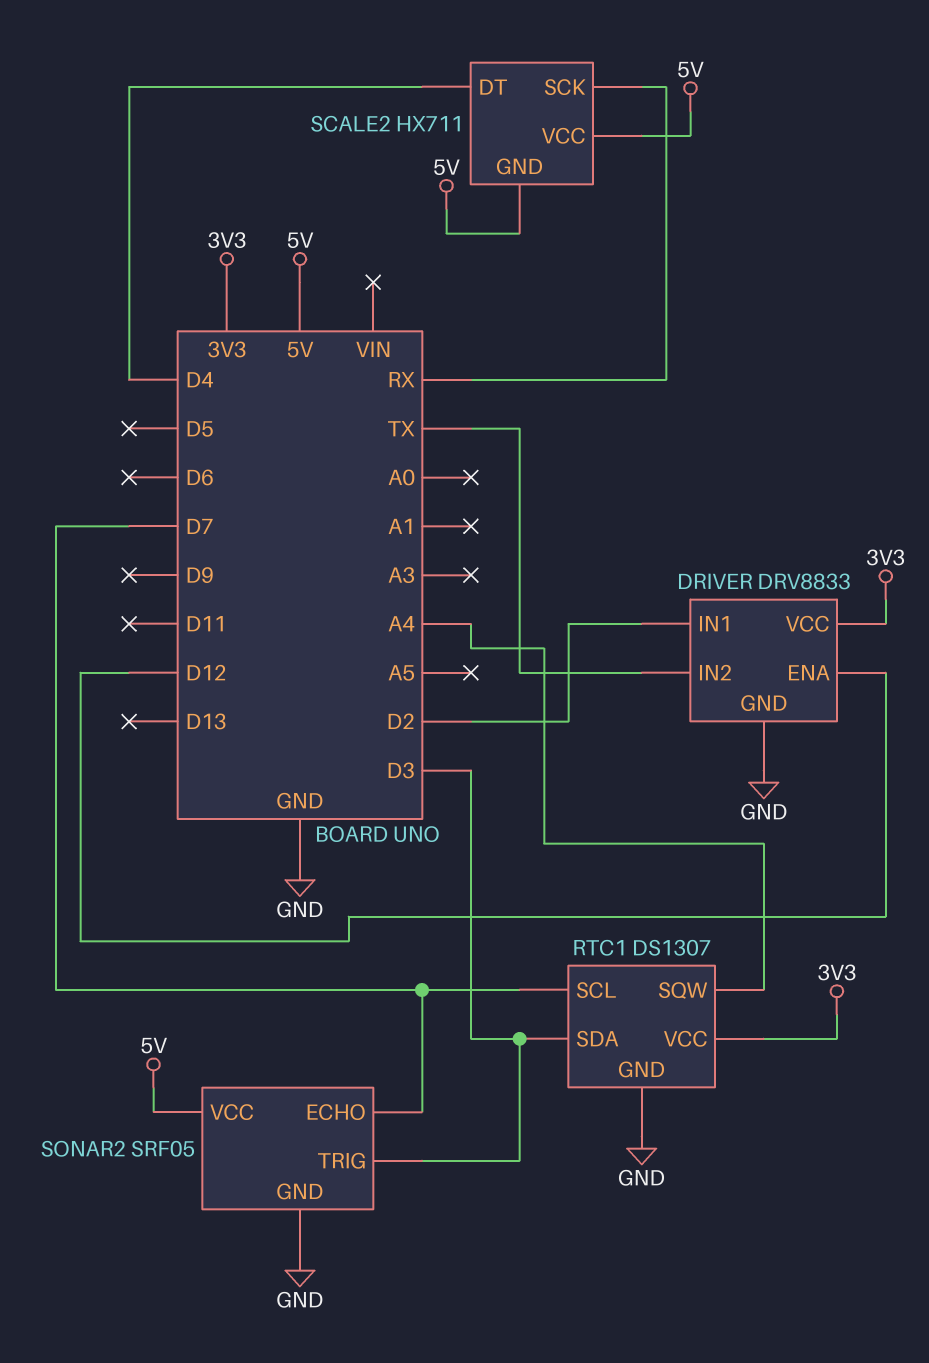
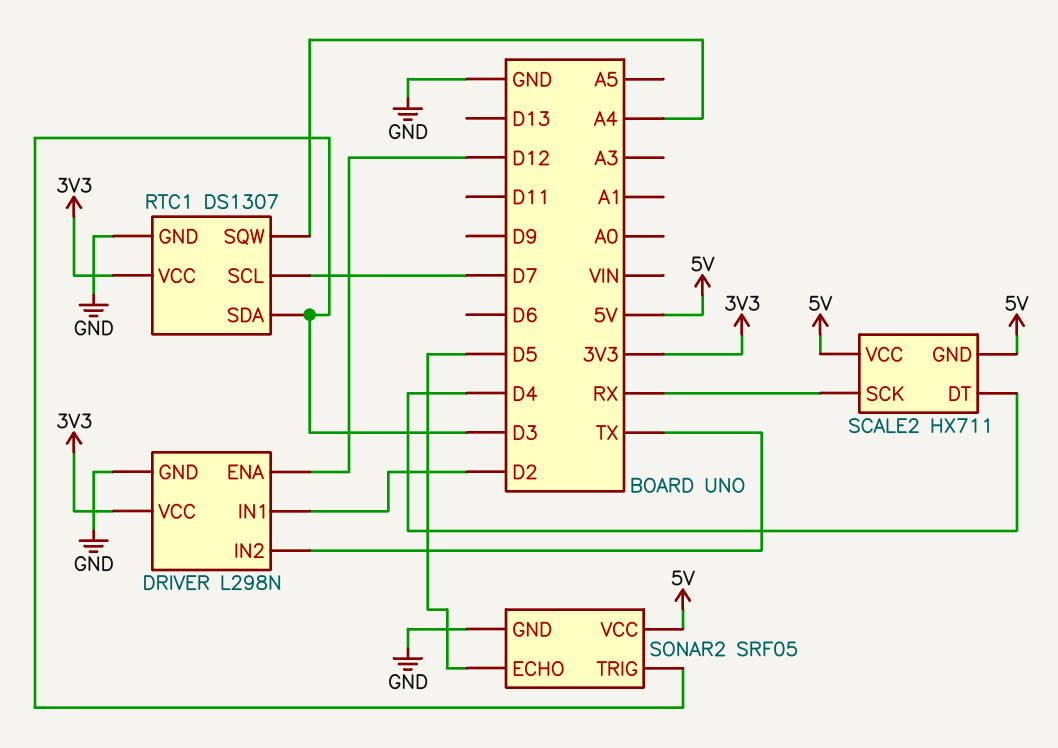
DRIVER: DRV8833 -> L298N
SONAR2 pin ECHO: D7 -> D5

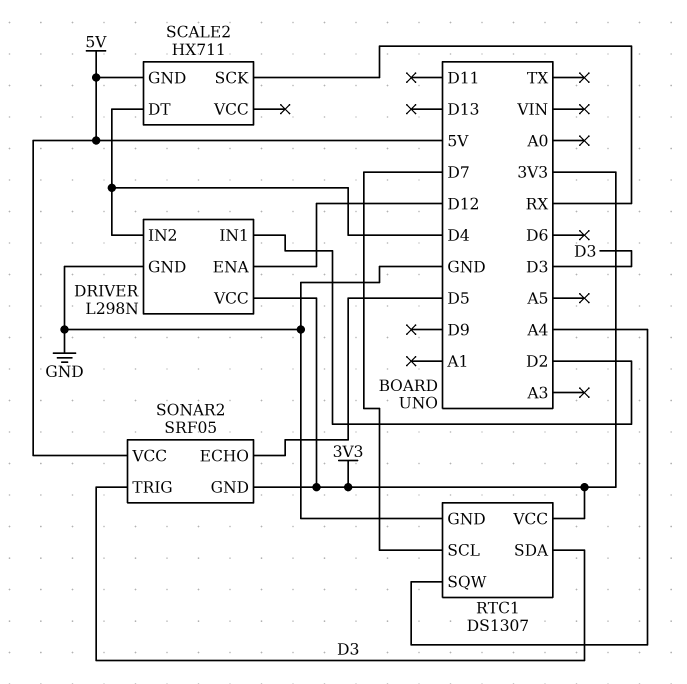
DRIVER pin IN2: TX -> D4
SCALE2 pin VCC: 5V -> none
SONAR2 pin GND: GND -> 3V3

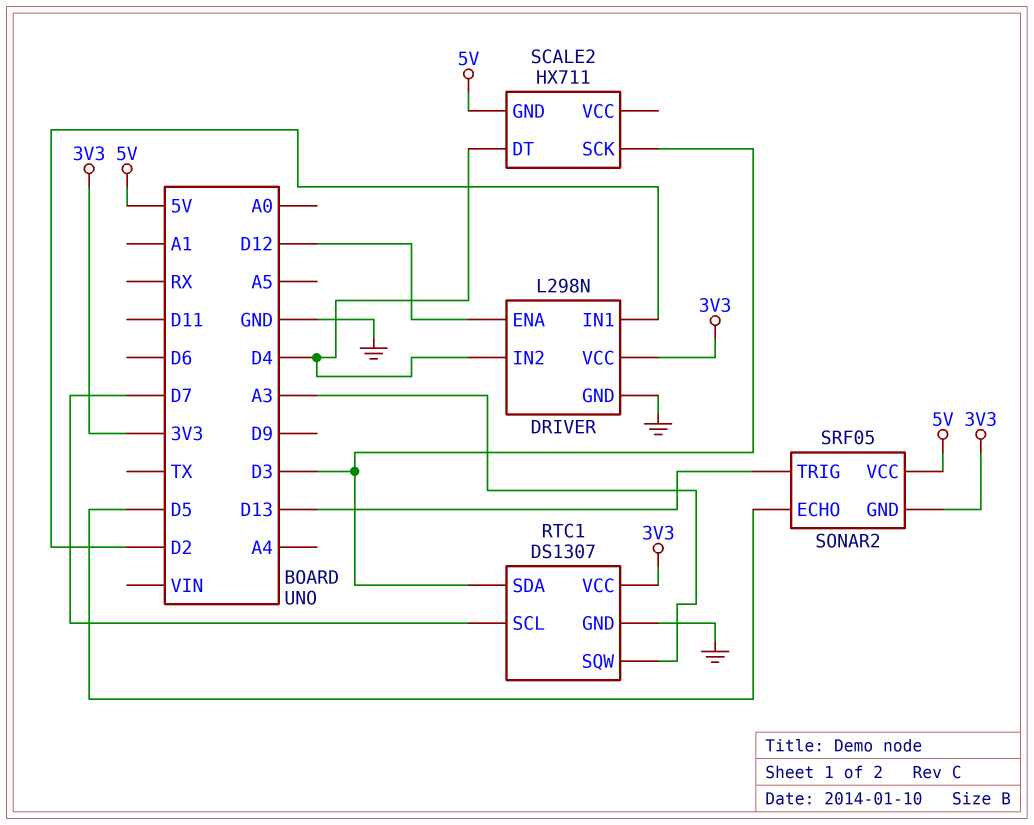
RTC1 pin SQW: A4 -> A3
SCALE2 pin SCK: RX -> D3
SONAR2 pin TRIG: D3 -> D13

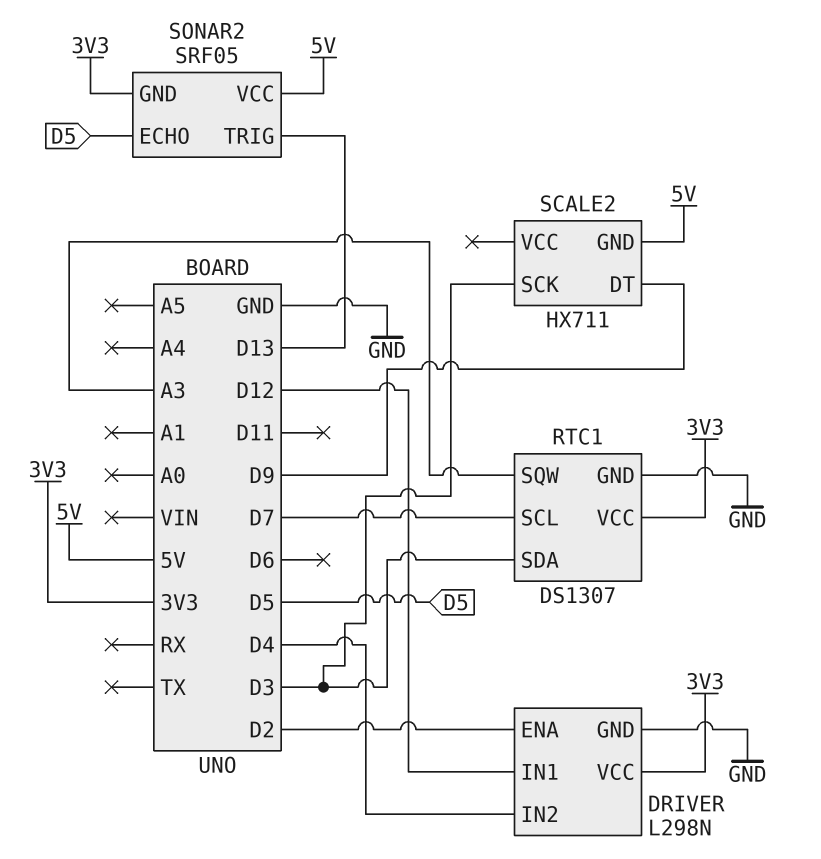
DRIVER pin ENA: D12 -> D2
DRIVER pin IN1: D2 -> D12
SCALE2 pin DT: D4 -> D9

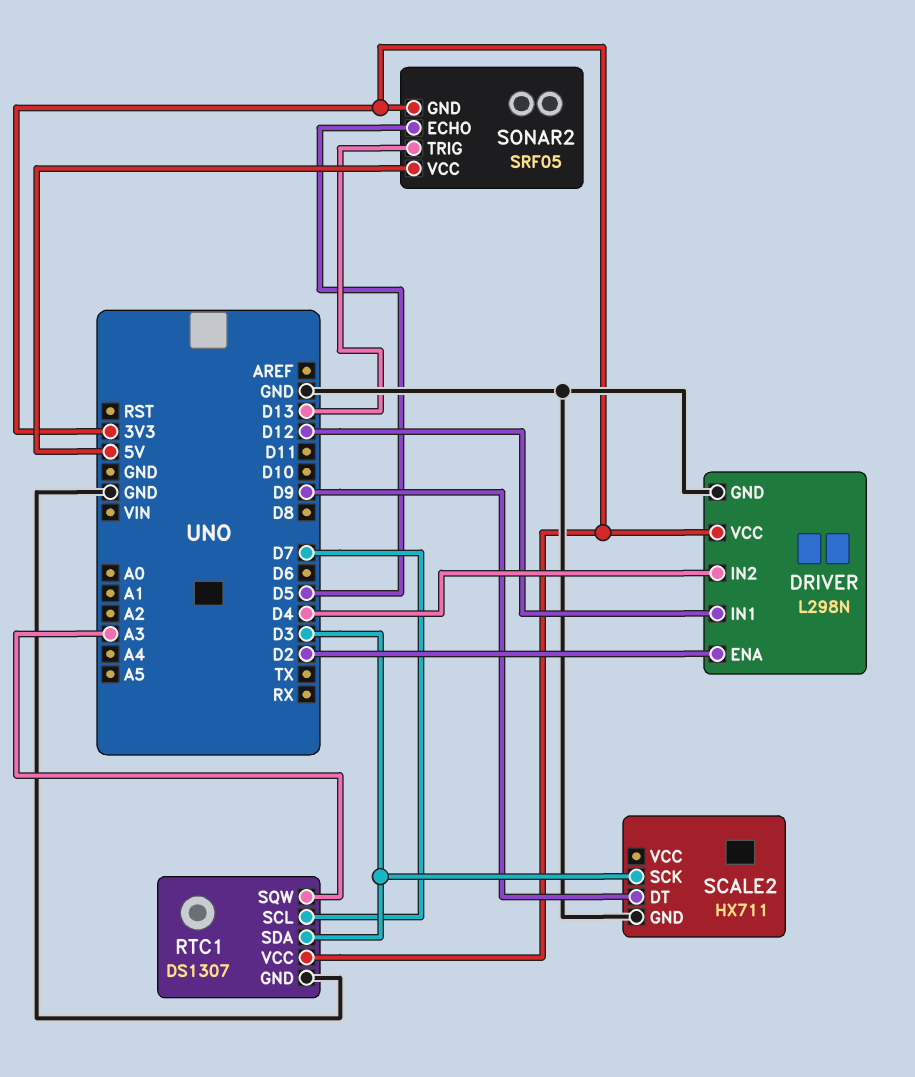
SCALE2 pin GND: 5V -> GND

